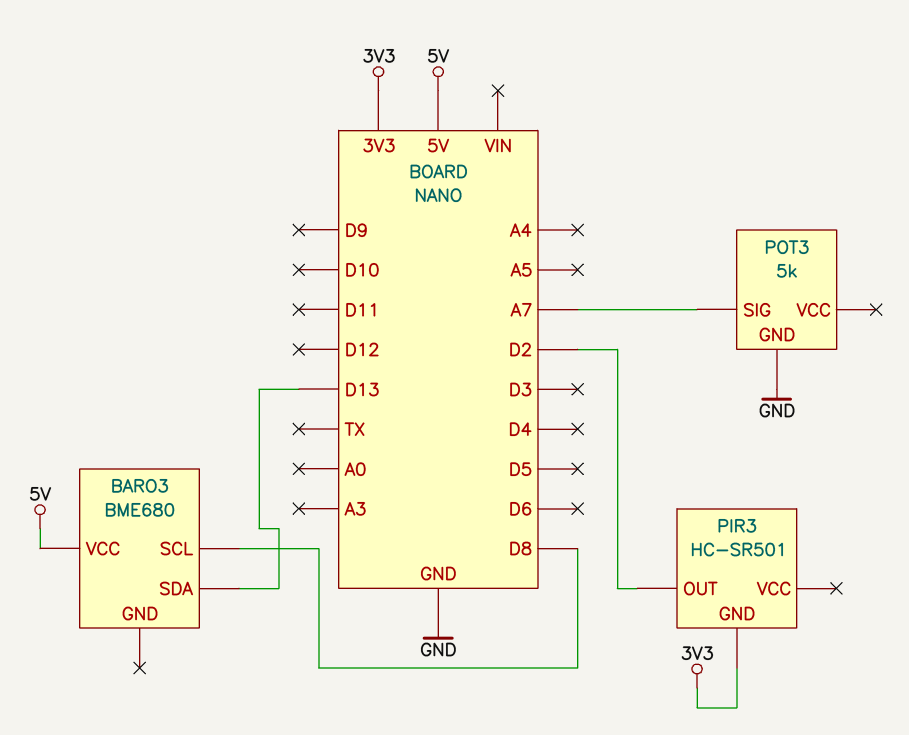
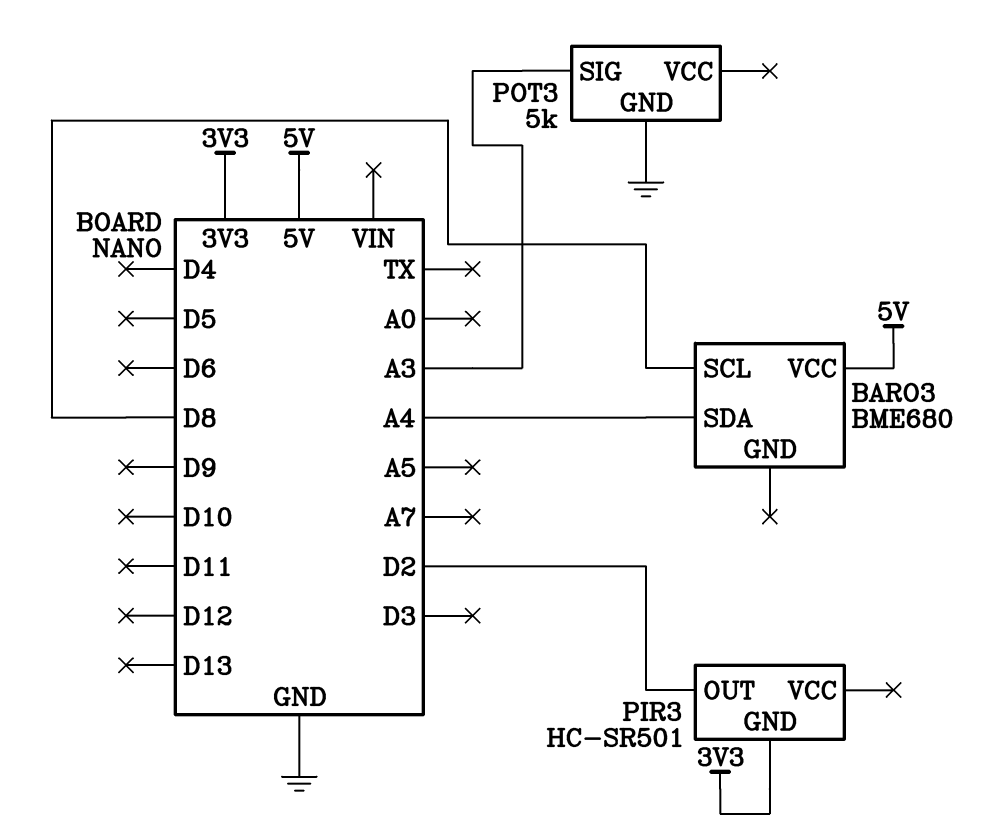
BARO3 pin SDA: D13 -> A4
POT3 pin SIG: A7 -> A3

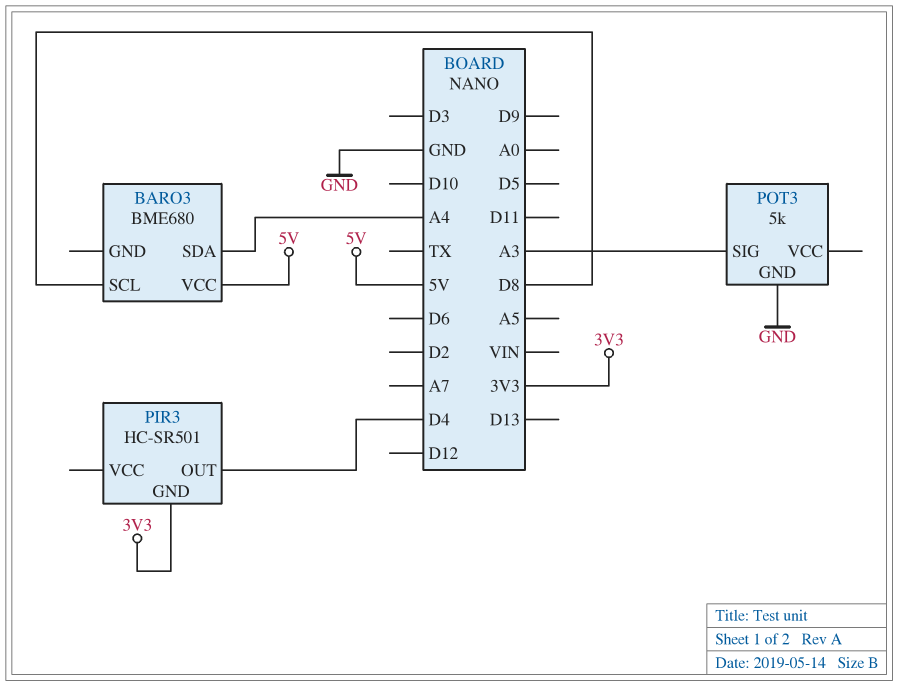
PIR3 pin OUT: D2 -> D4

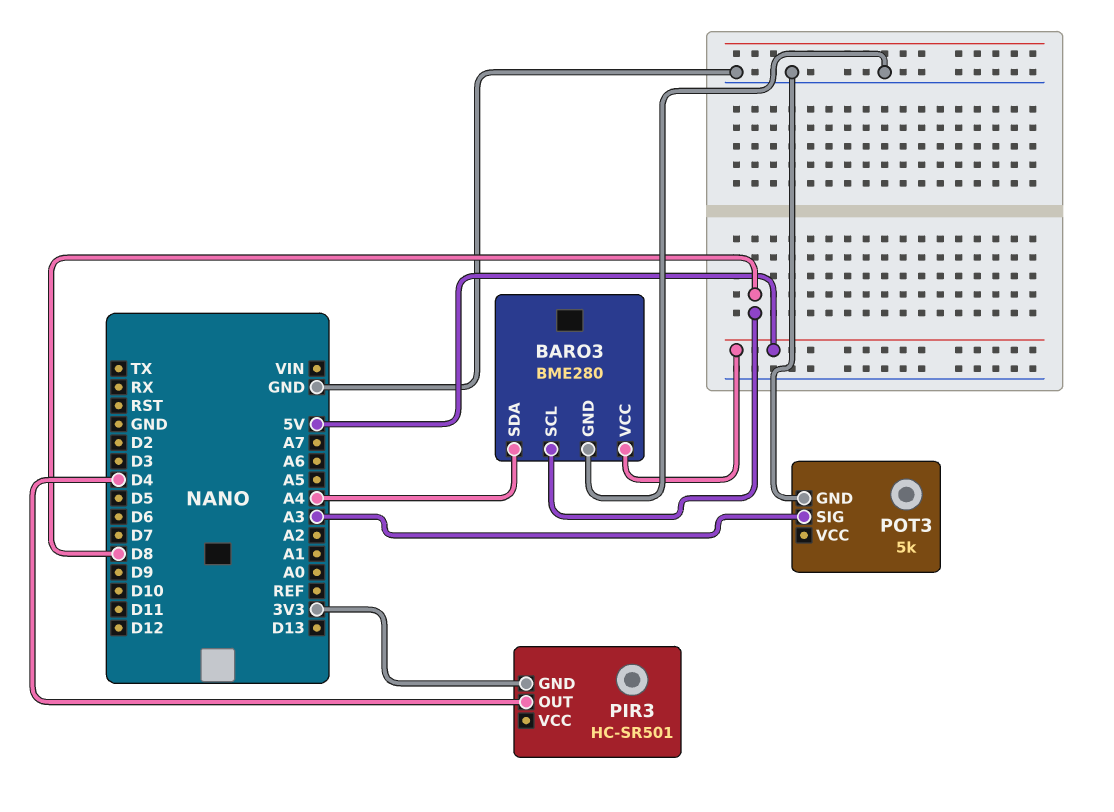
BARO3: BME680 -> BME280
BARO3 pin GND: none -> GND

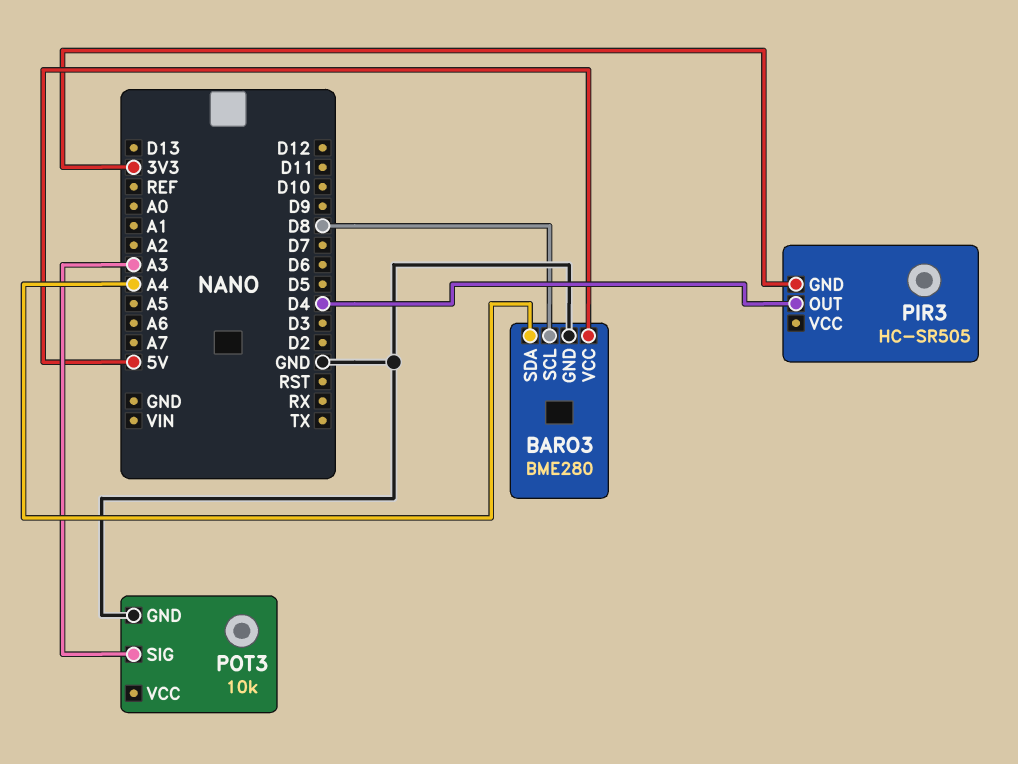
PIR3: HC-SR501 -> HC-SR505
POT3: 5k -> 10k

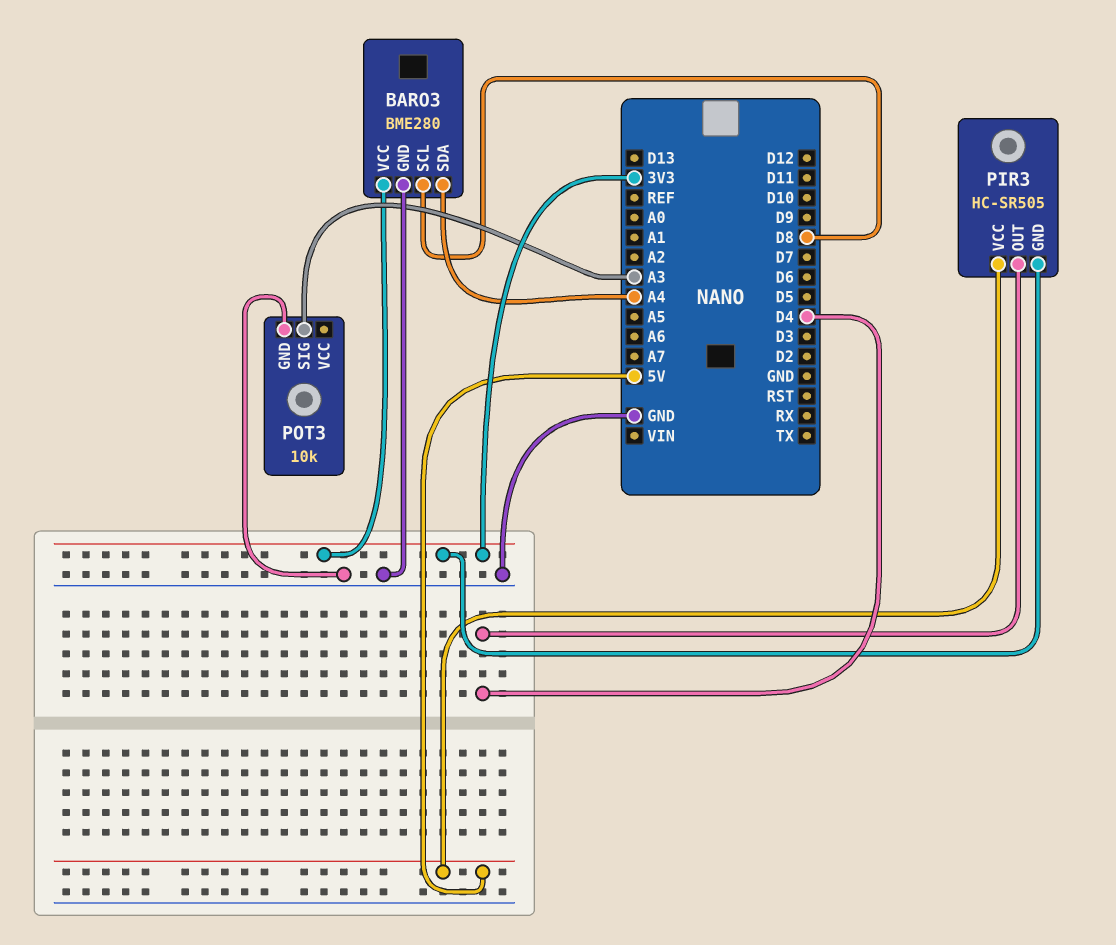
BARO3 pin VCC: 5V -> 3V3
PIR3 pin VCC: none -> 5V

